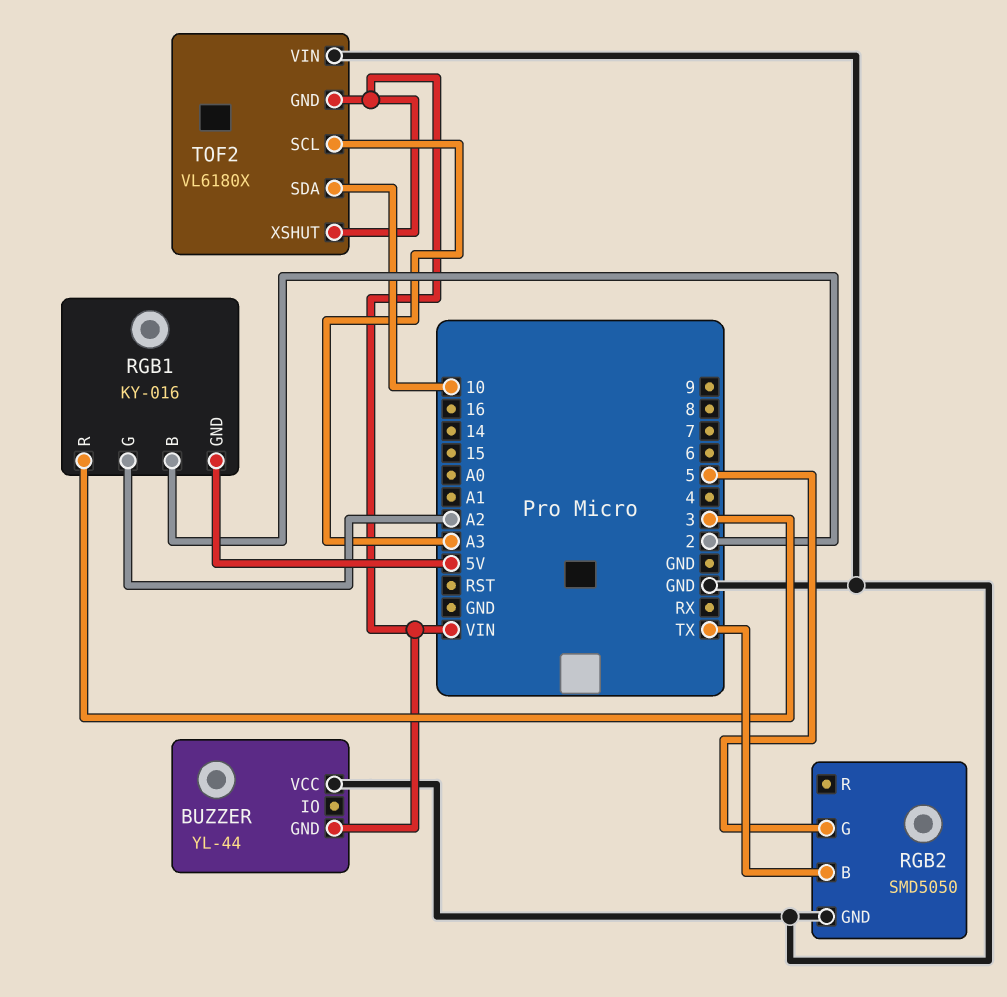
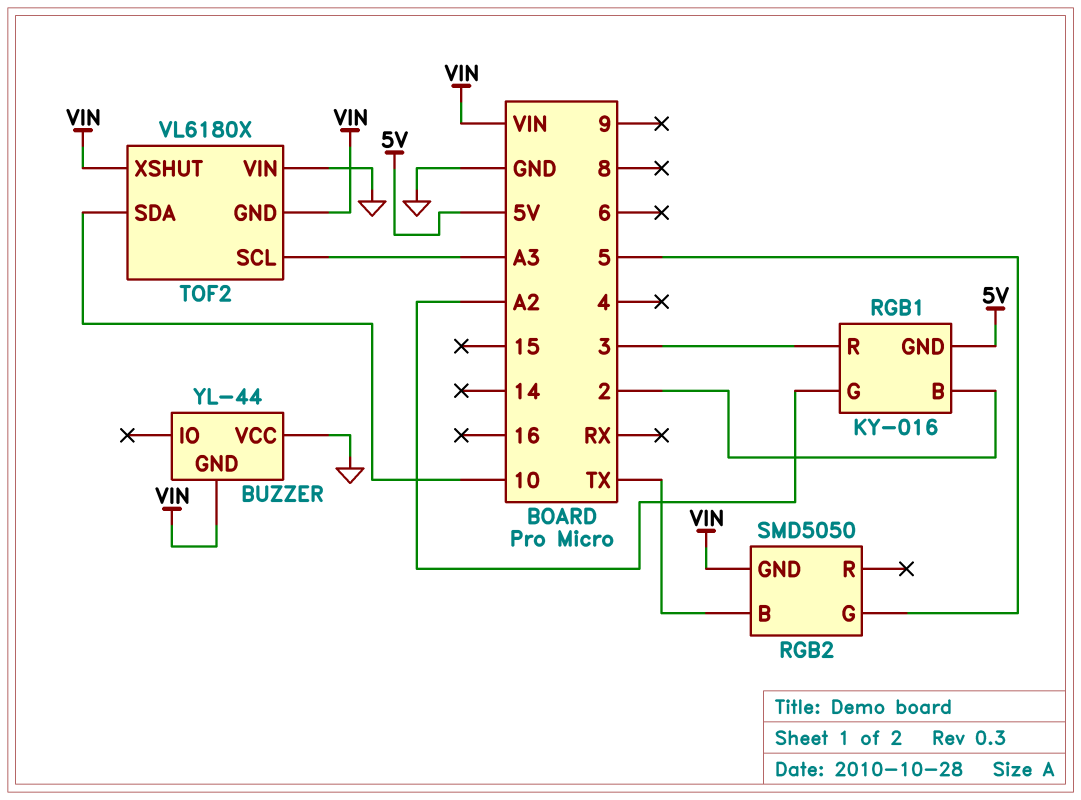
RGB2 pin GND: GND -> VIN

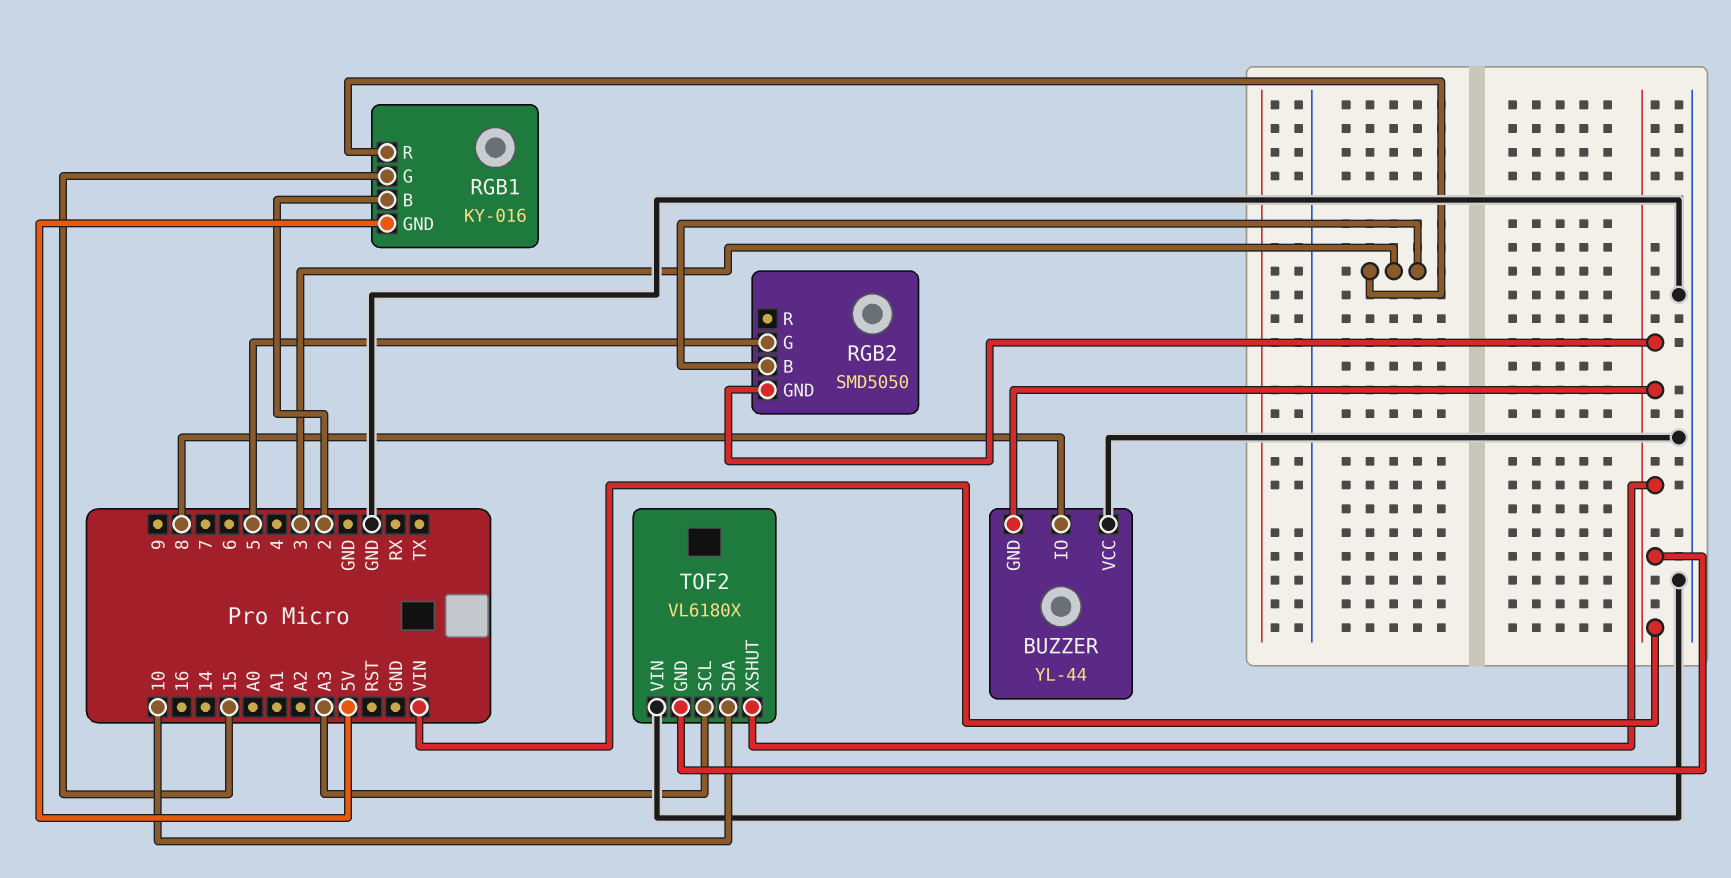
BUZZER pin IO: none -> 8
RGB1 pin G: A2 -> 15
RGB2 pin B: TX -> 3

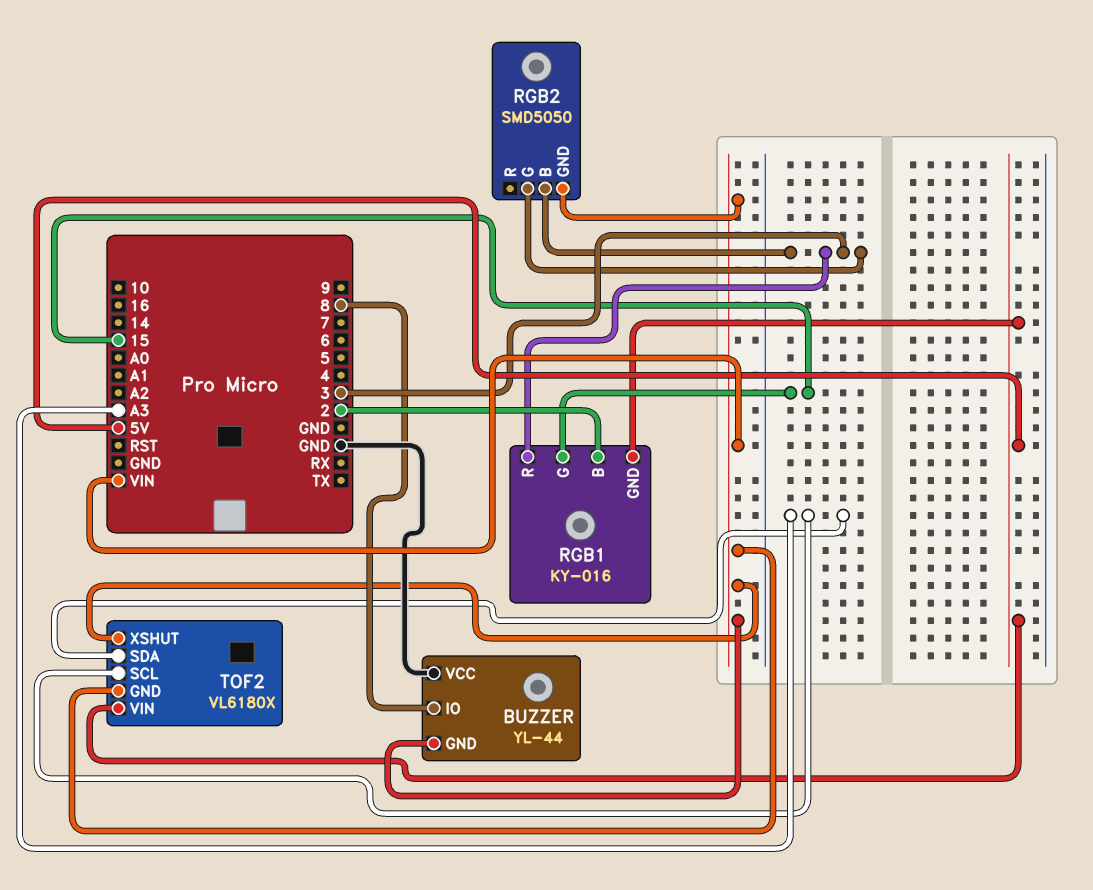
RGB2 pin G: 5 -> 3
TOF2 pin SDA: 10 -> A3
TOF2 pin VIN: GND -> 5V

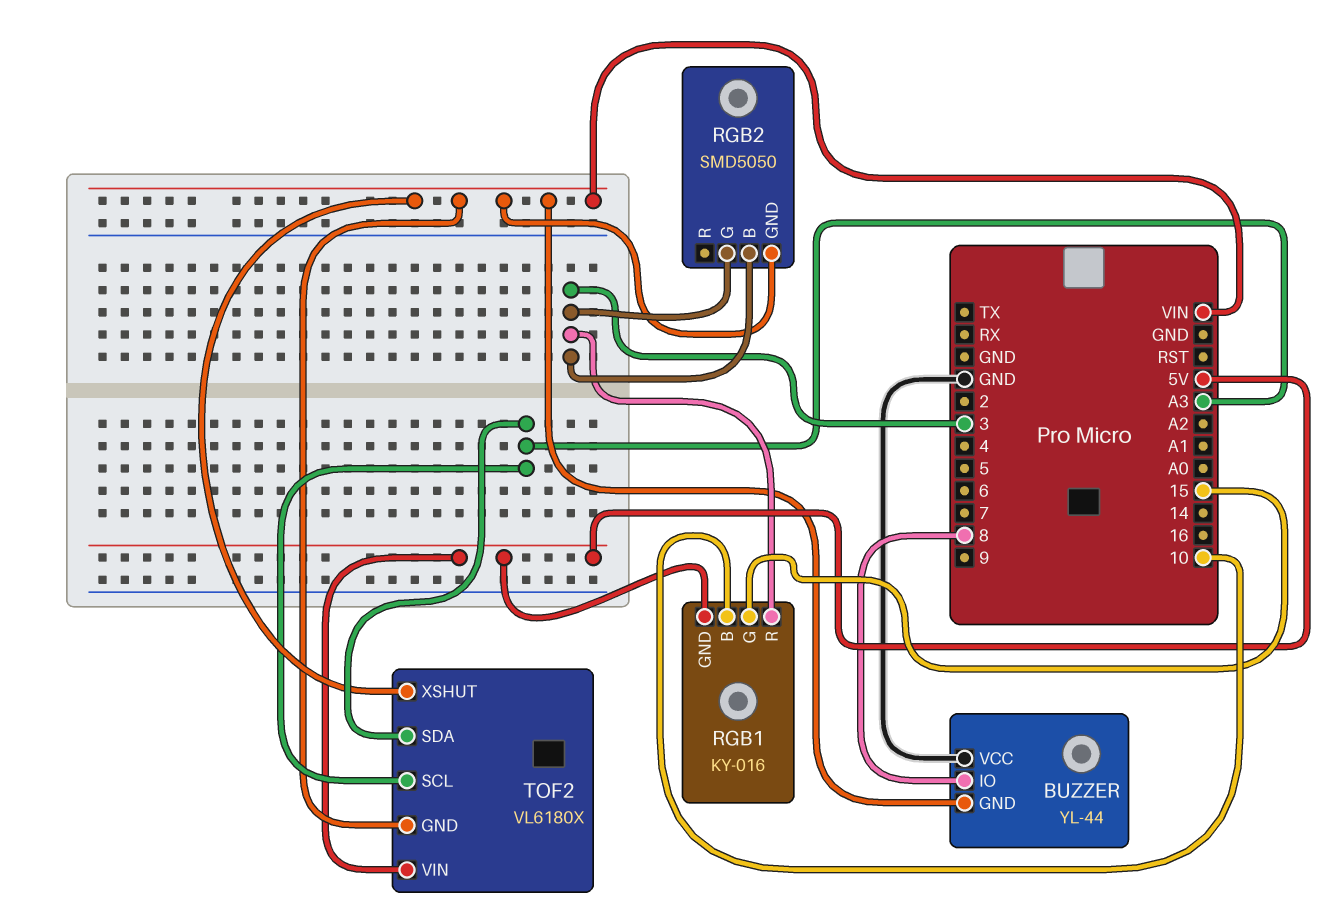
RGB1 pin B: 2 -> 10

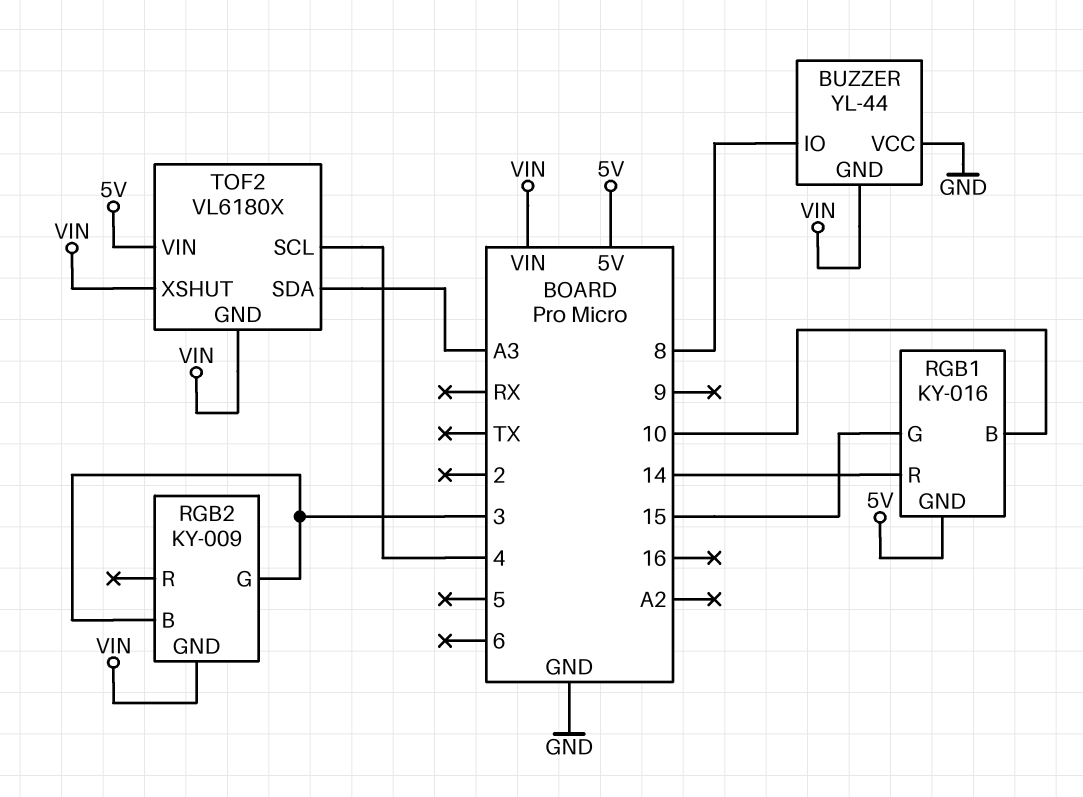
RGB1 pin R: 3 -> 14
RGB2: SMD5050 -> KY-009
TOF2 pin SCL: A3 -> 4

